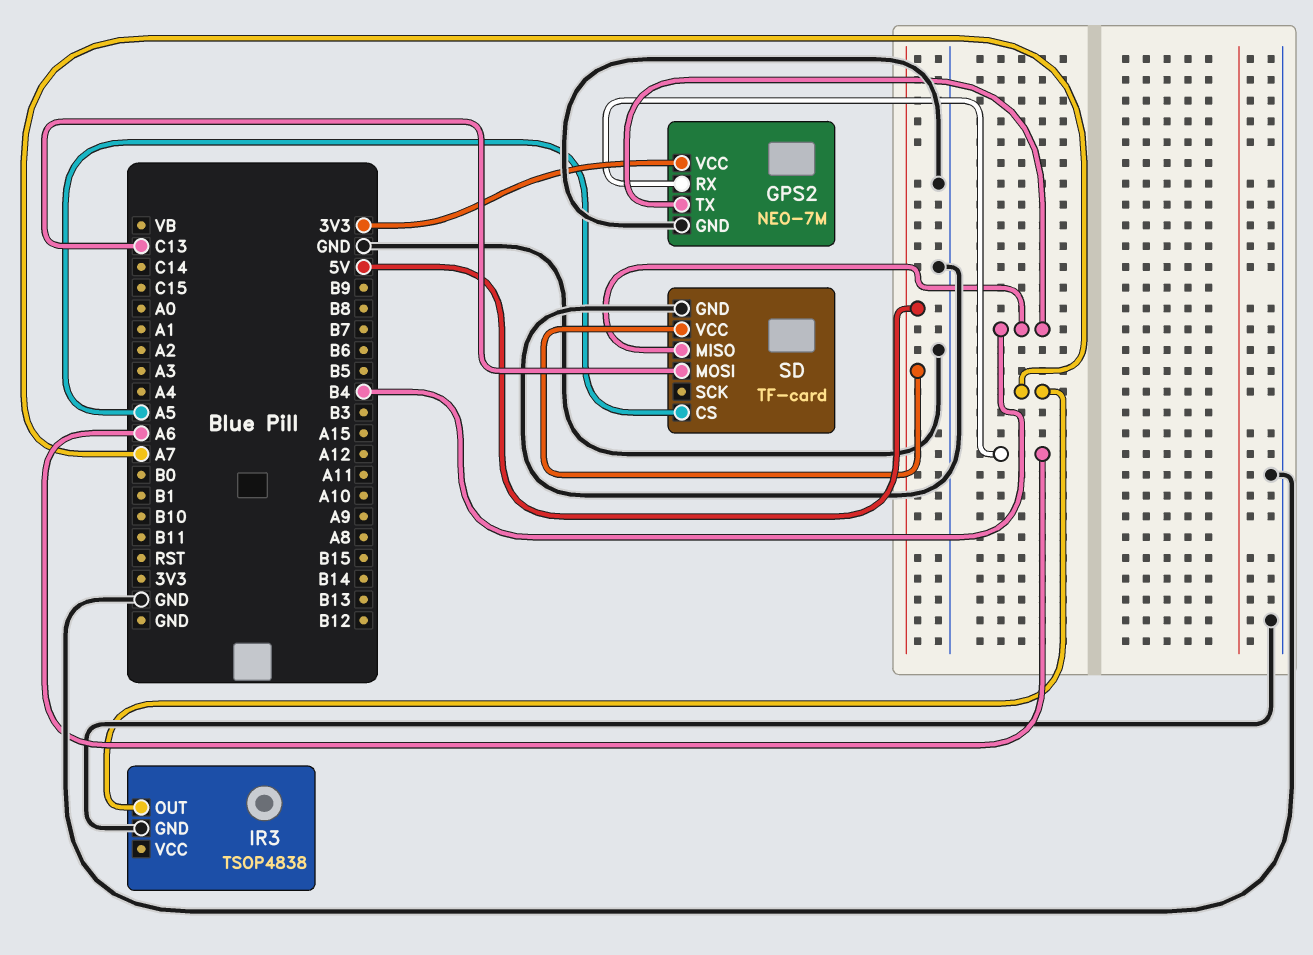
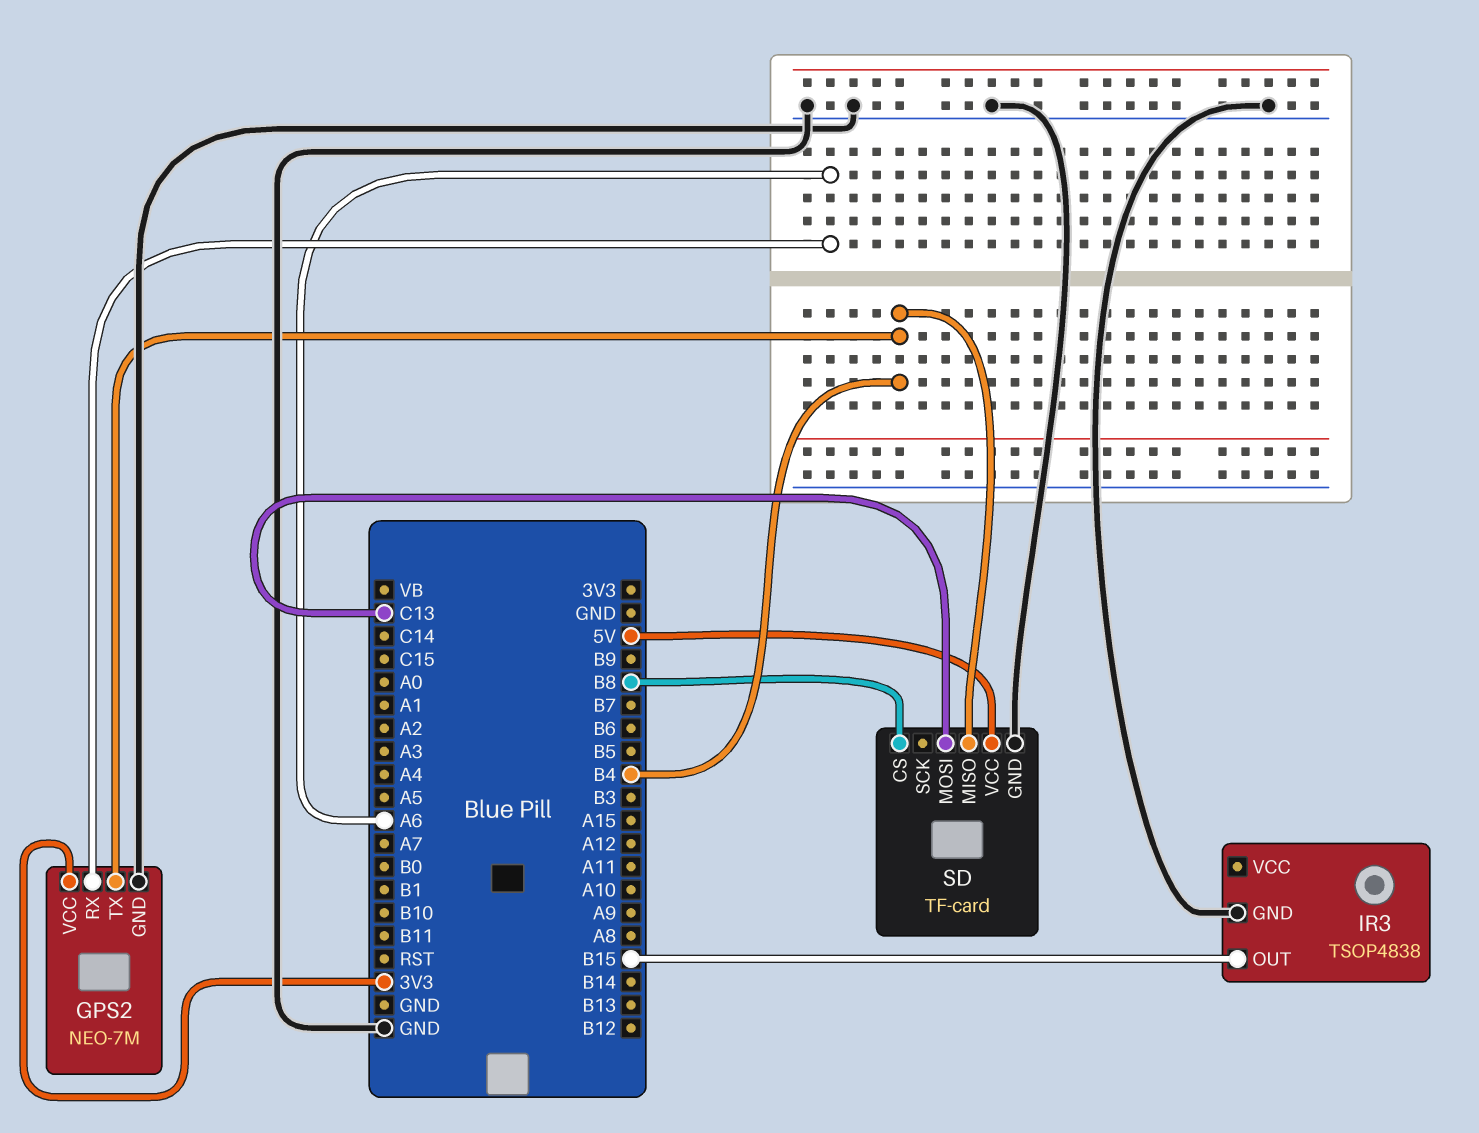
IR3 pin OUT: A7 -> B15
SD pin CS: A5 -> B8

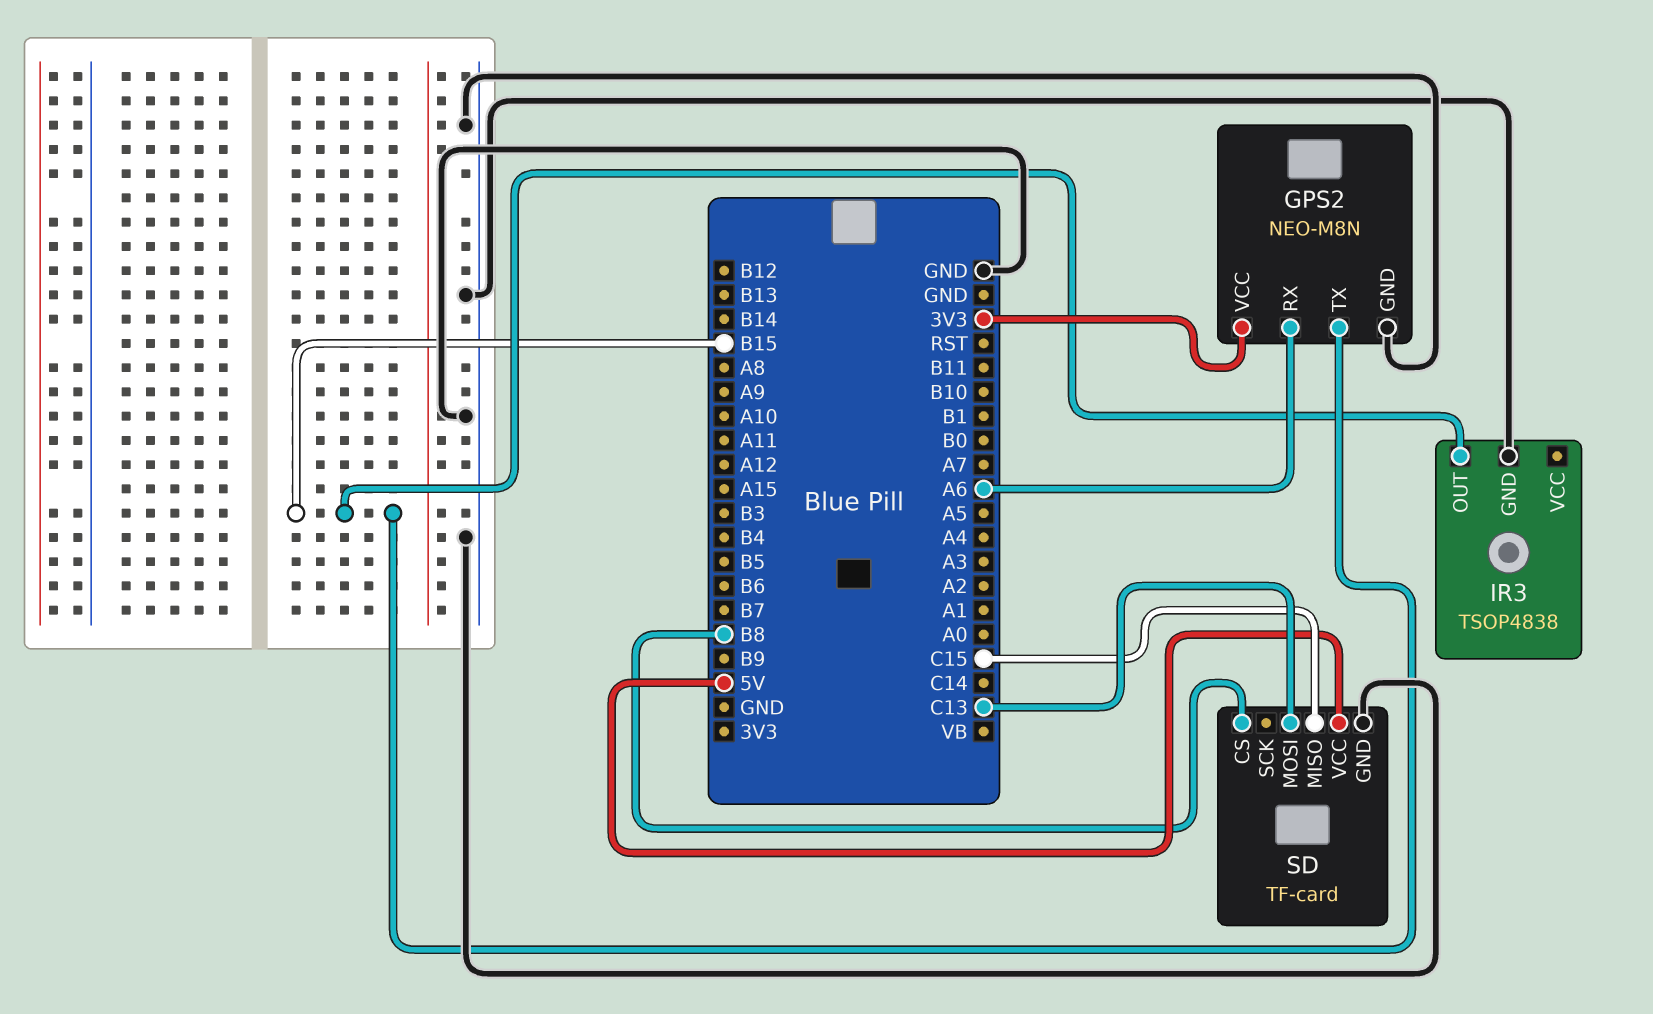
GPS2: NEO-7M -> NEO-M8N
GPS2 pin TX: B4 -> B15
SD pin MISO: B4 -> C15

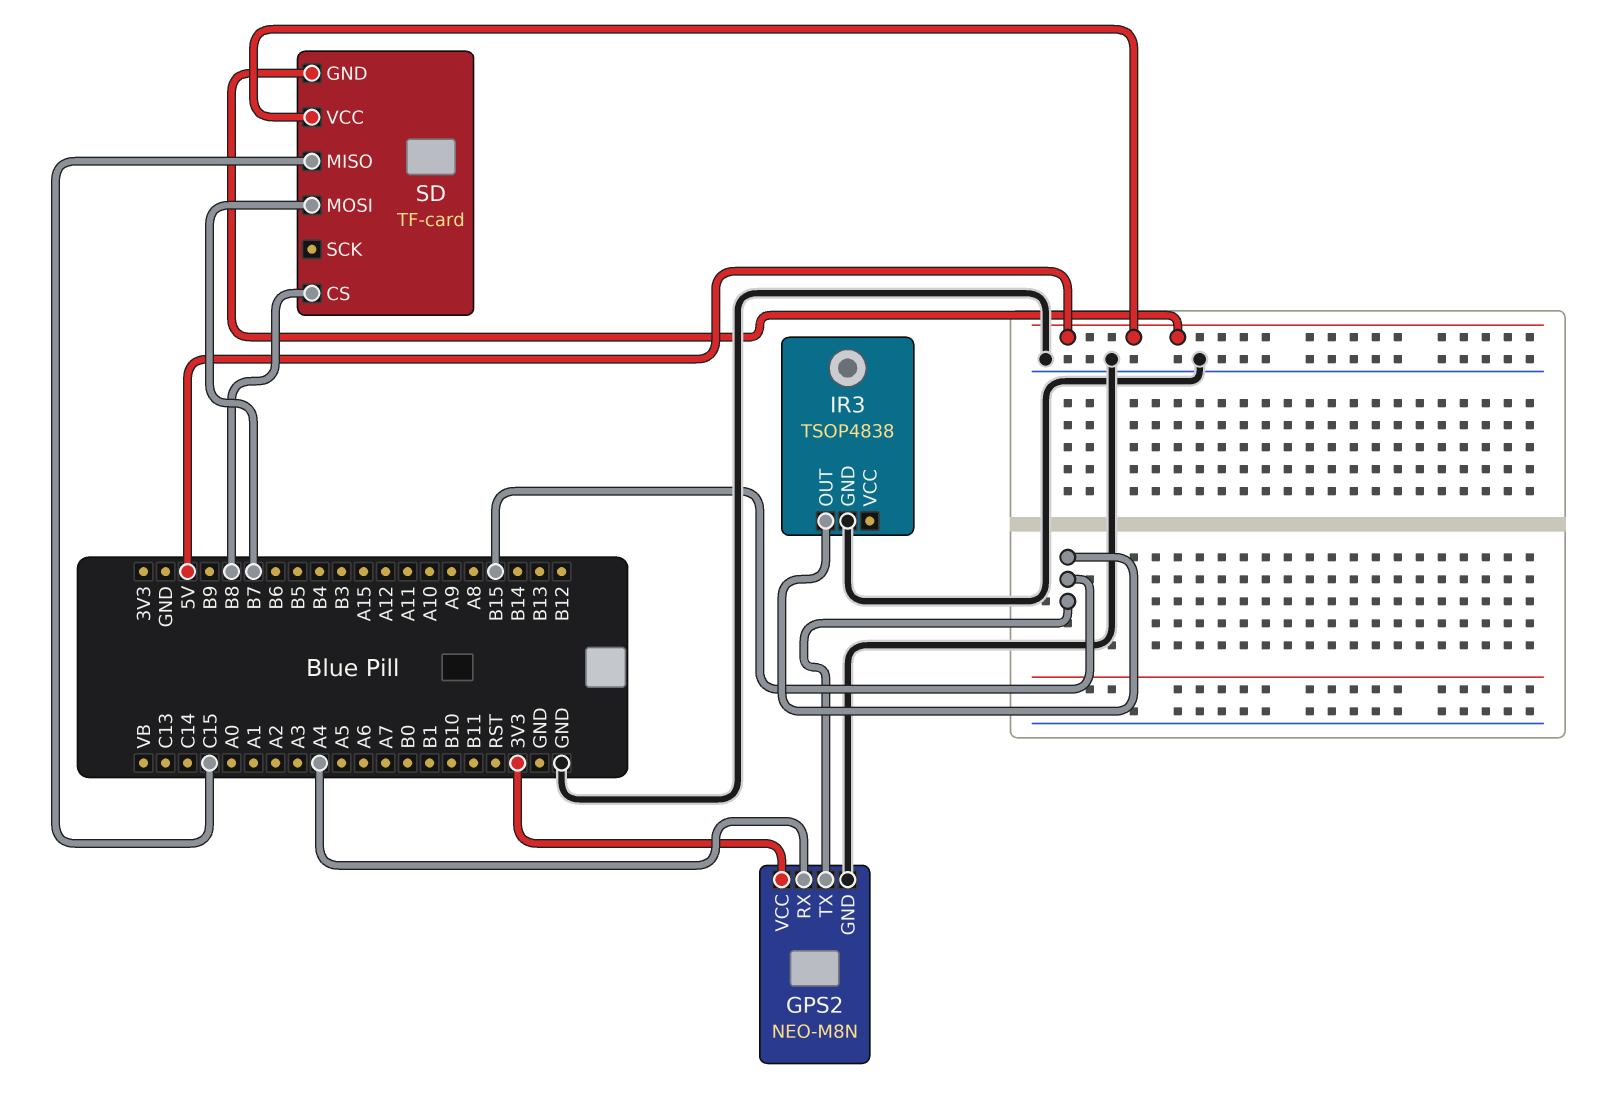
GPS2 pin RX: A6 -> A4
SD pin GND: GND -> 5V
SD pin MOSI: C13 -> B7

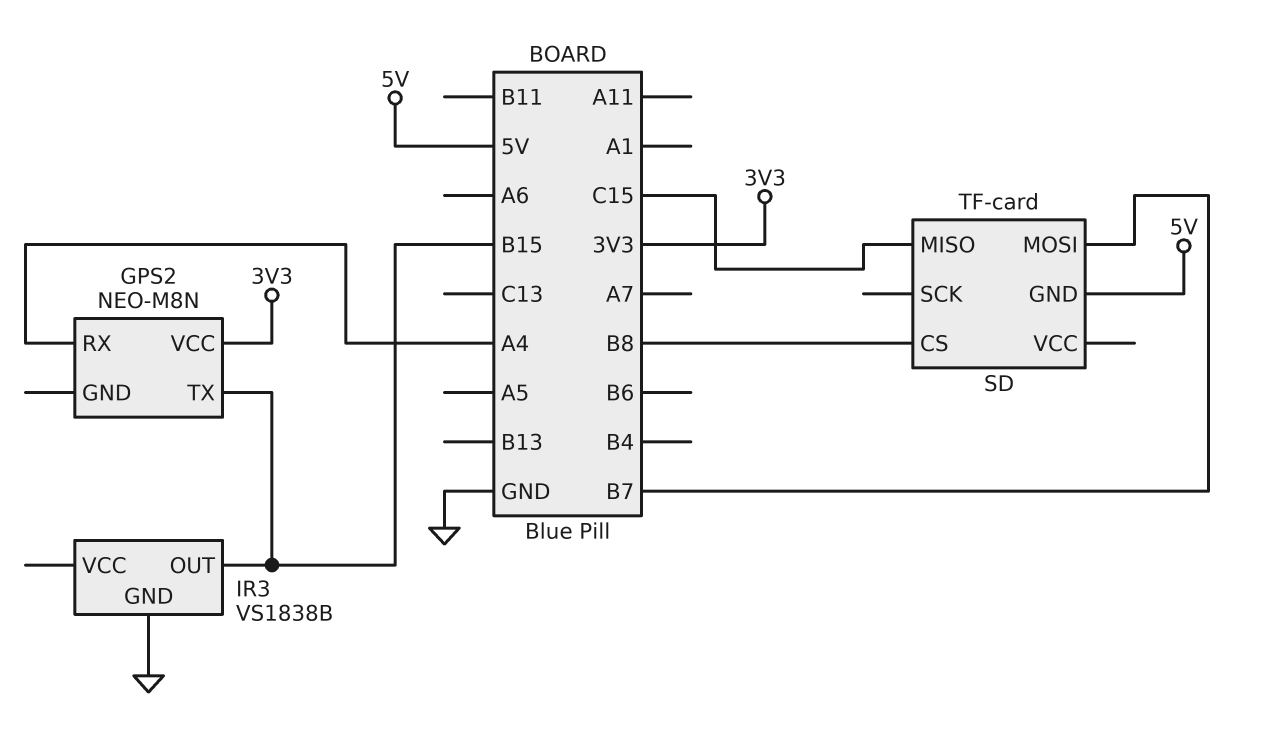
GPS2 pin GND: GND -> none
IR3: TSOP4838 -> VS1838B
SD pin VCC: 5V -> none

